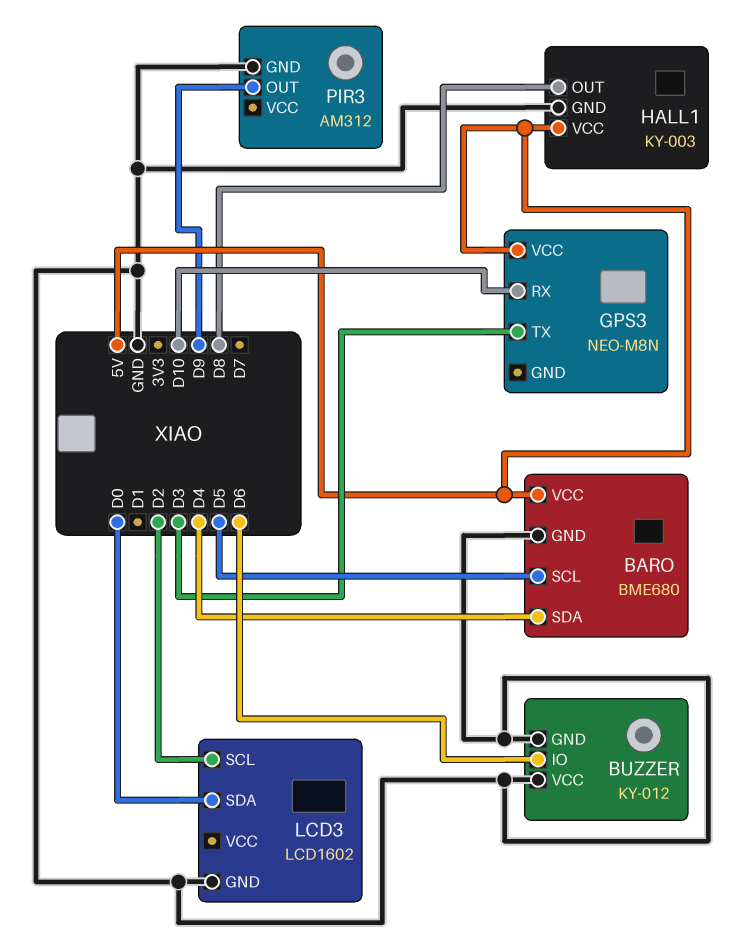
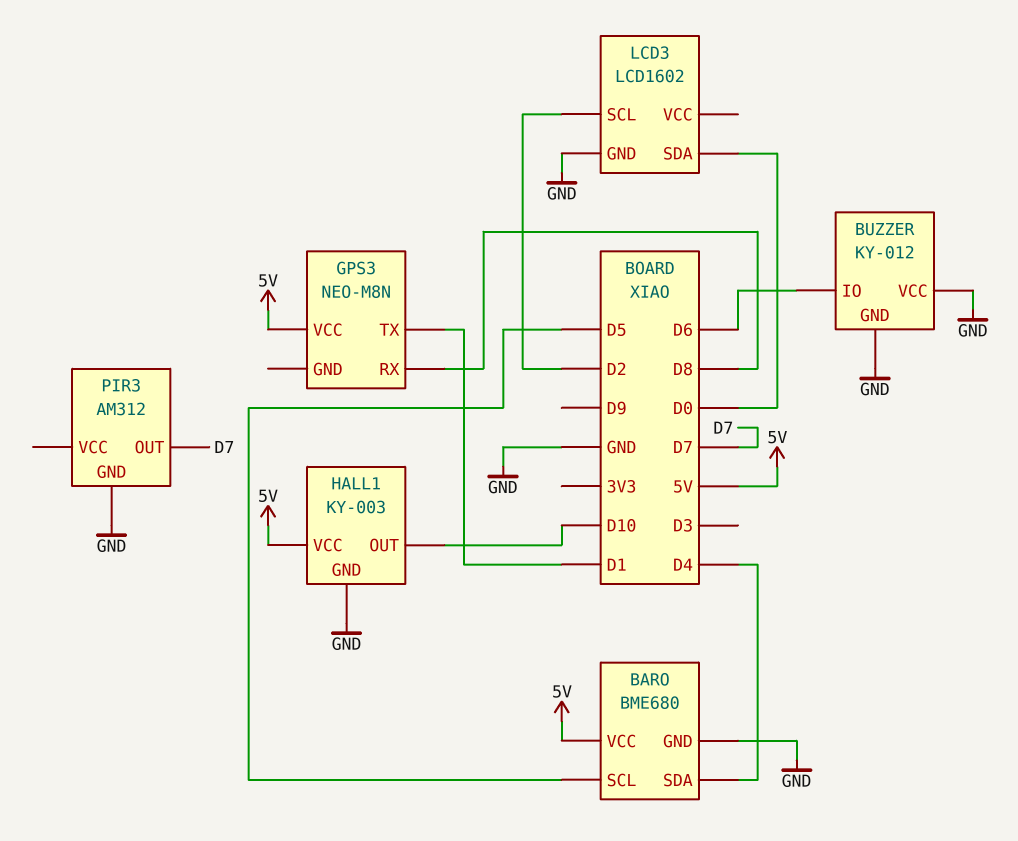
GPS3 pin RX: D10 -> D8
GPS3 pin TX: D3 -> D1
HALL1 pin OUT: D8 -> D10
PIR3 pin OUT: D9 -> D7

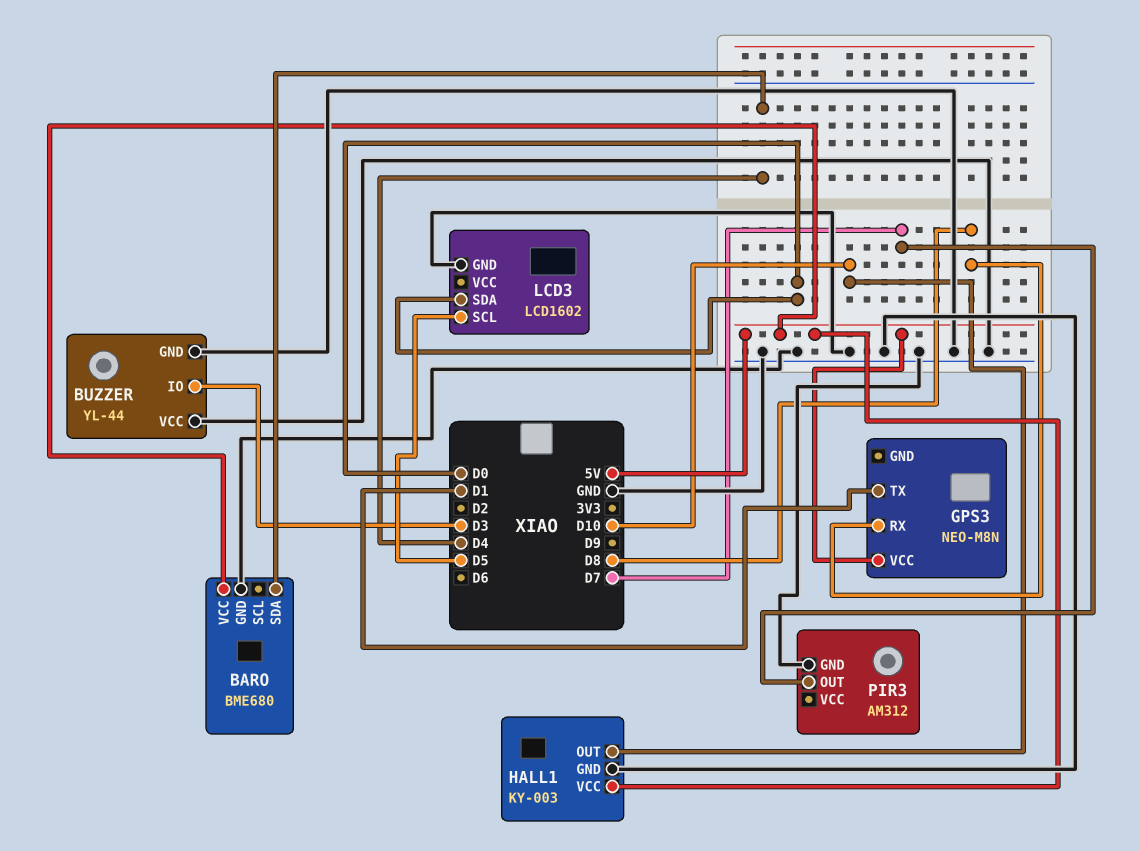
BARO pin SCL: D5 -> none
BUZZER: KY-012 -> YL-44
BUZZER pin IO: D6 -> D3
LCD3 pin SCL: D2 -> D5

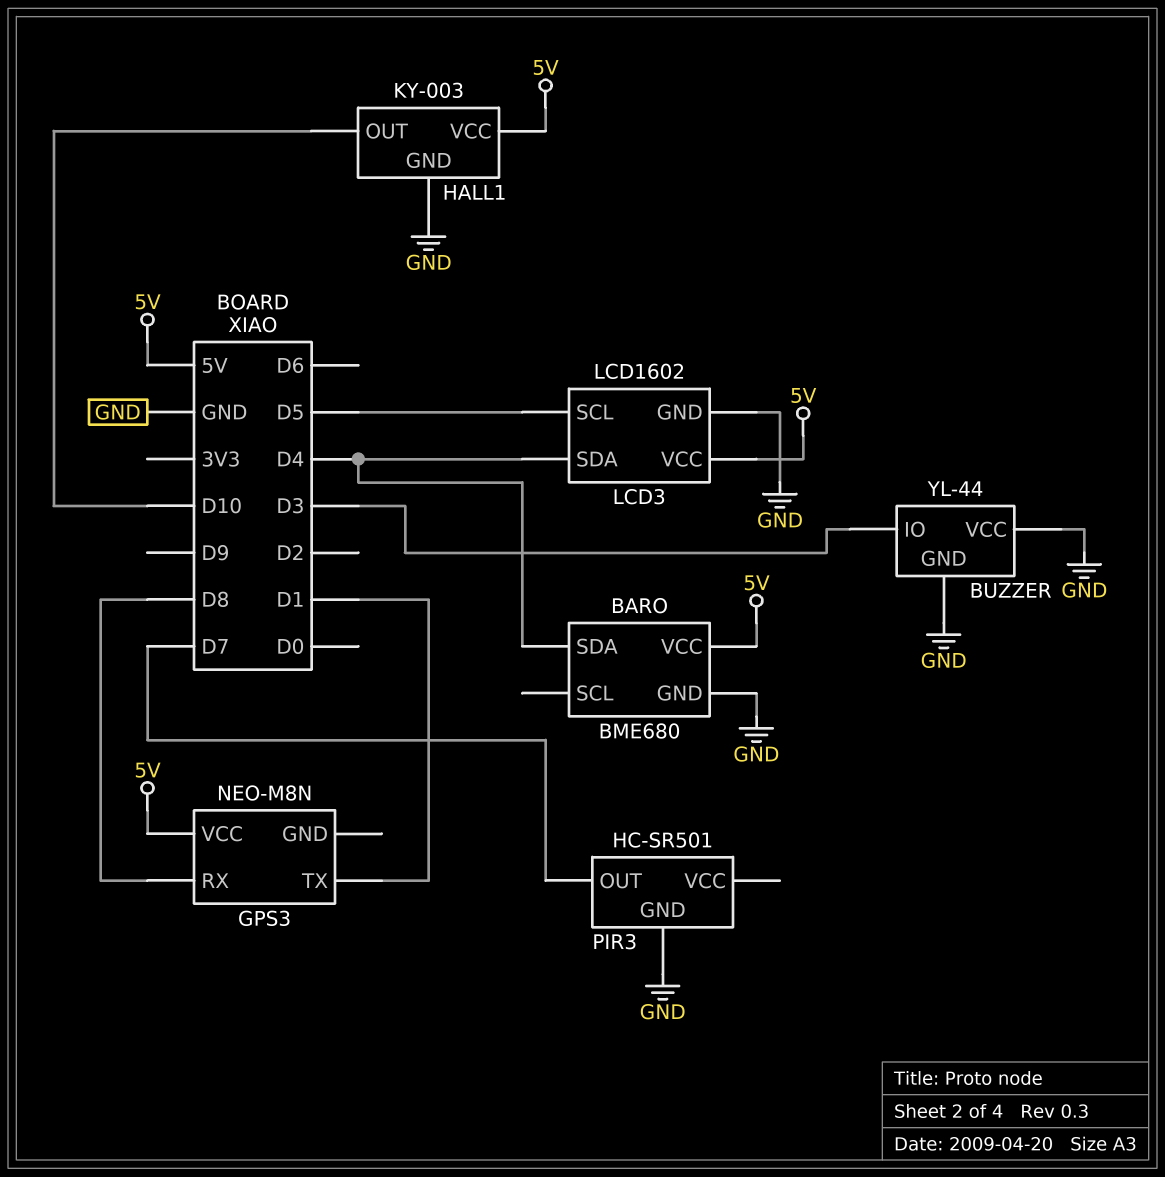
LCD3 pin SDA: D0 -> D4
LCD3 pin VCC: none -> 5V
PIR3: AM312 -> HC-SR501

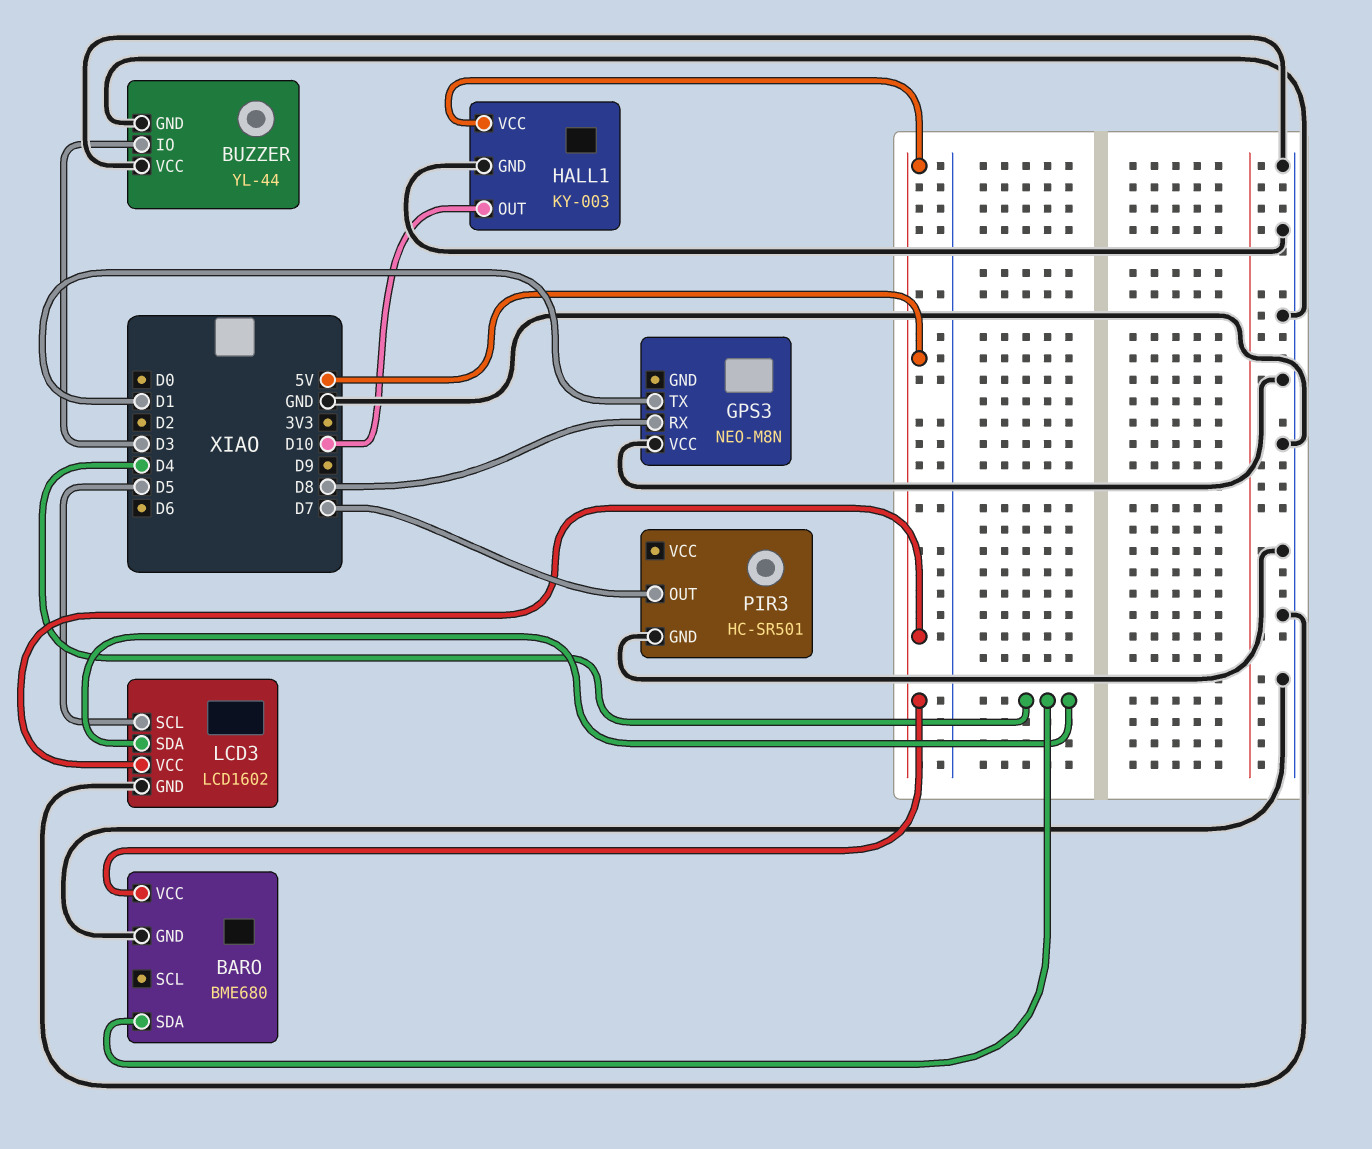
GPS3 pin VCC: 5V -> GND

